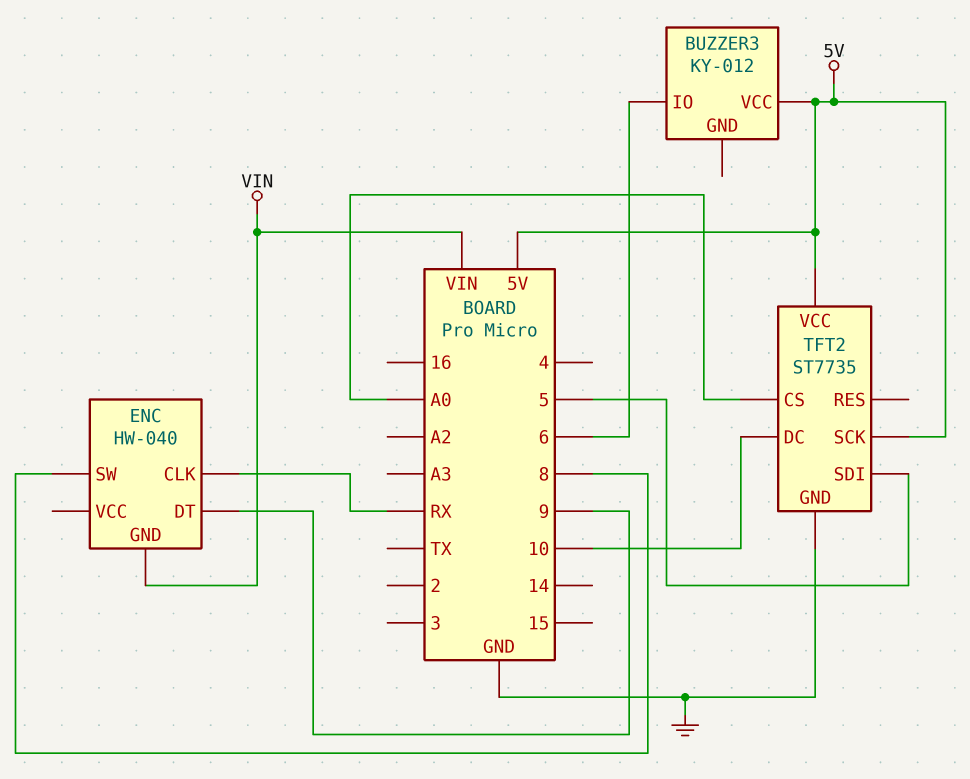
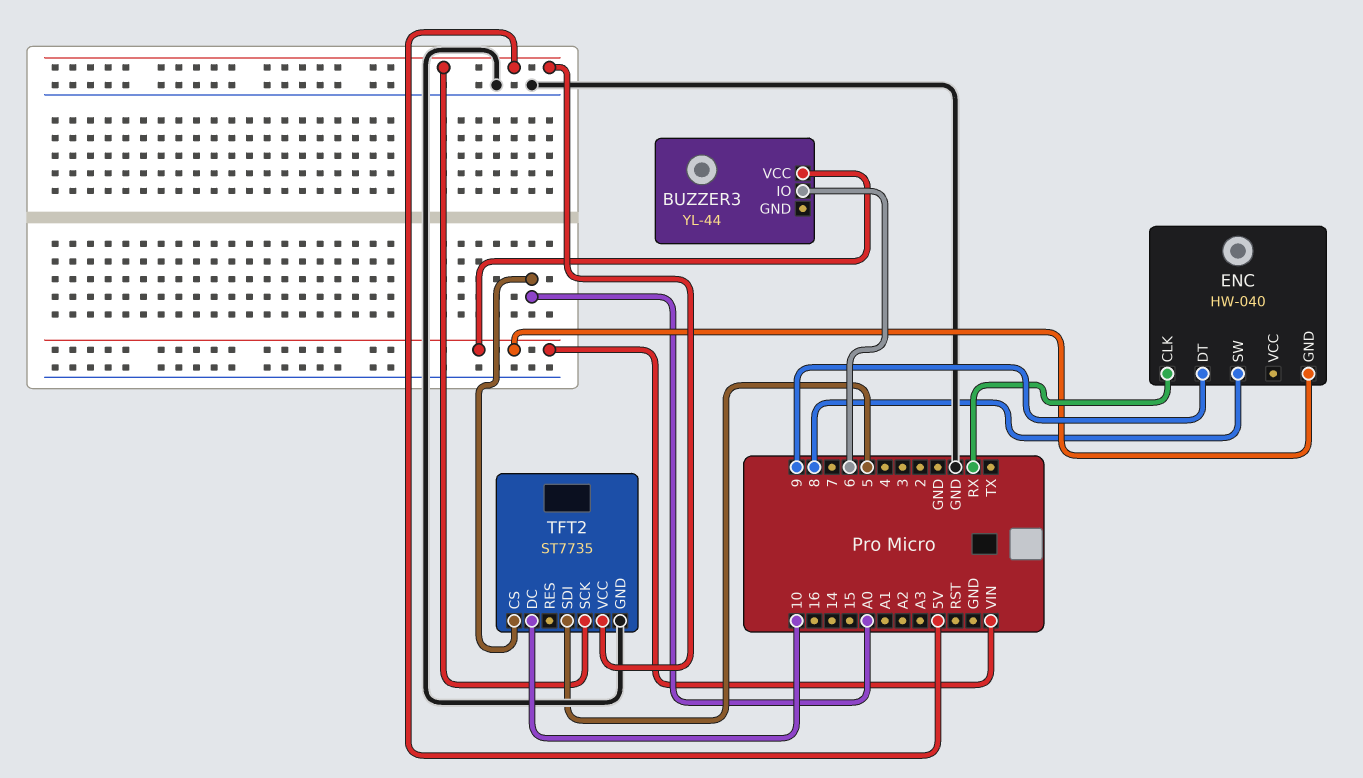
BUZZER3: KY-012 -> YL-44
BUZZER3 pin VCC: 5V -> VIN

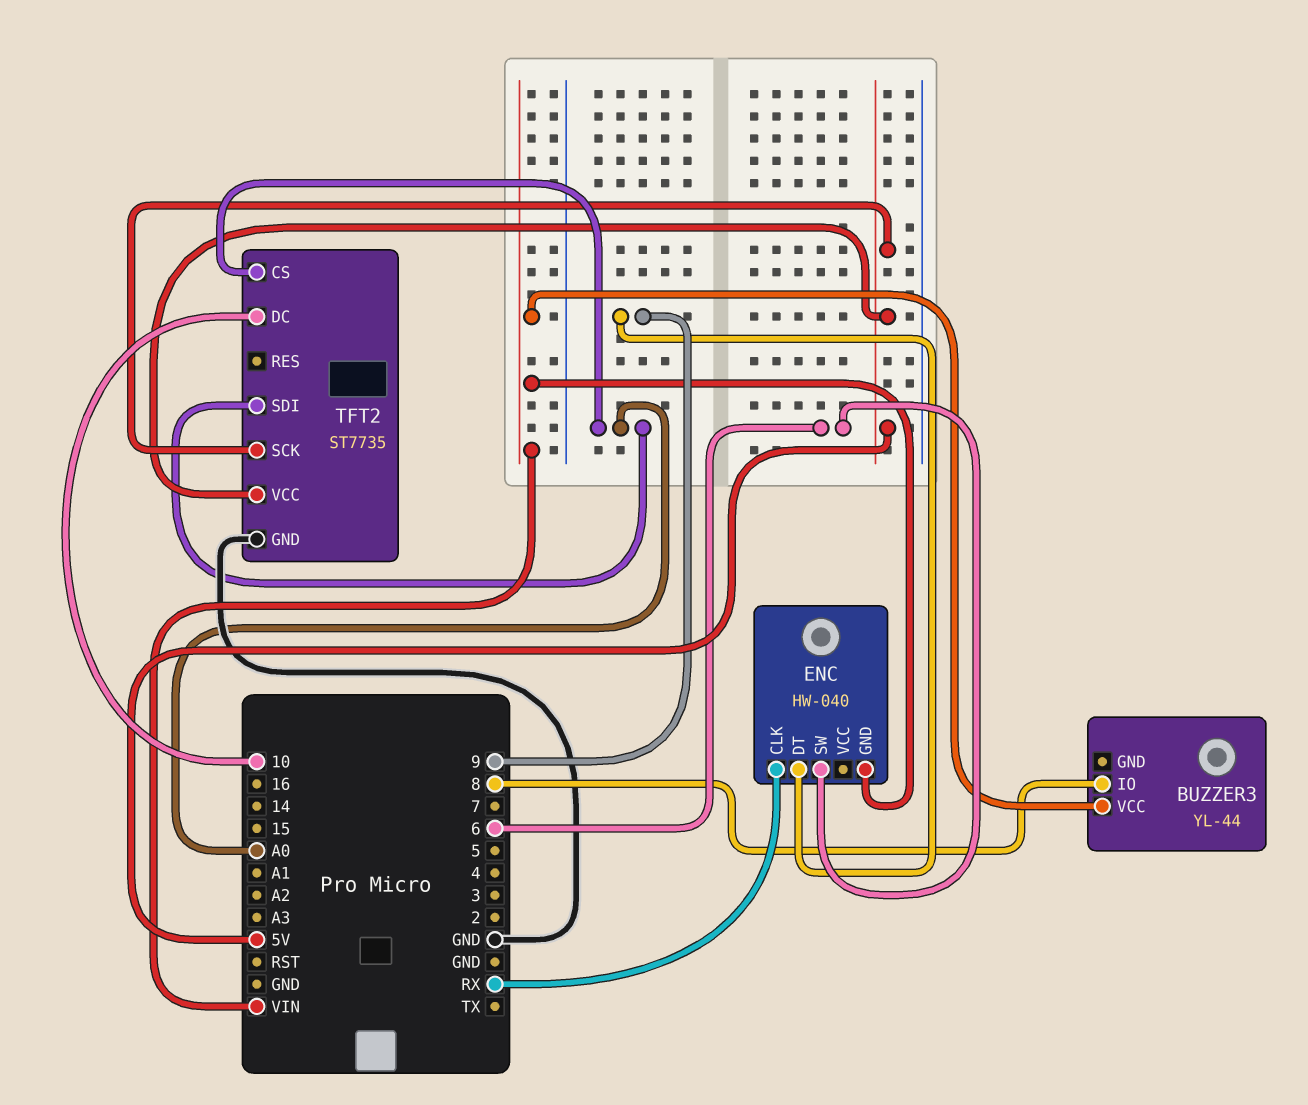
BUZZER3 pin IO: 6 -> 8
ENC pin SW: 8 -> 6
TFT2 pin SDI: 5 -> A0

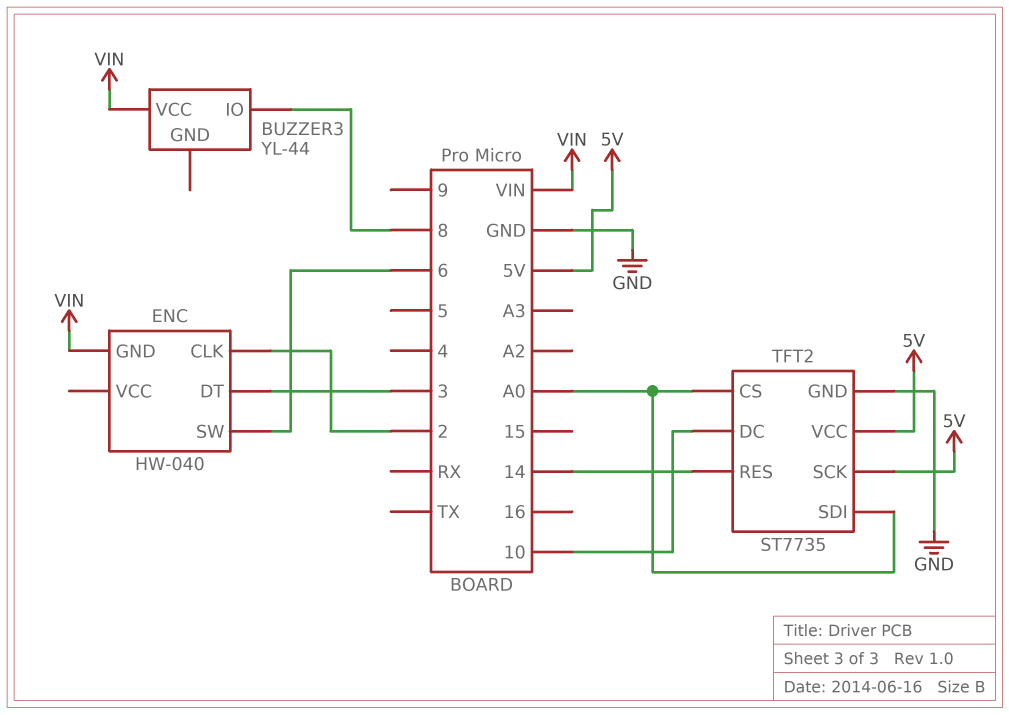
ENC pin CLK: RX -> 2
ENC pin DT: 9 -> 3
TFT2 pin RES: none -> 14

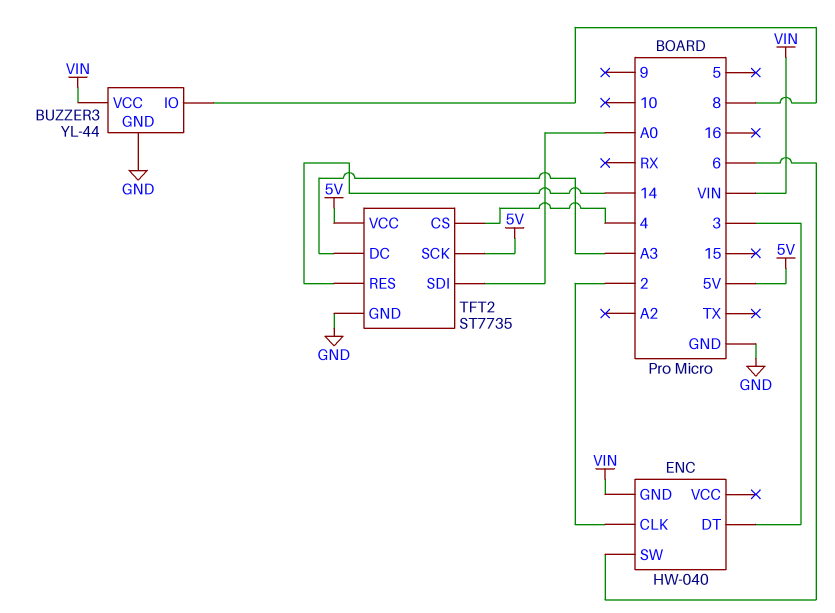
BUZZER3 pin GND: none -> GND
TFT2 pin CS: A0 -> 4
TFT2 pin DC: 10 -> A3

